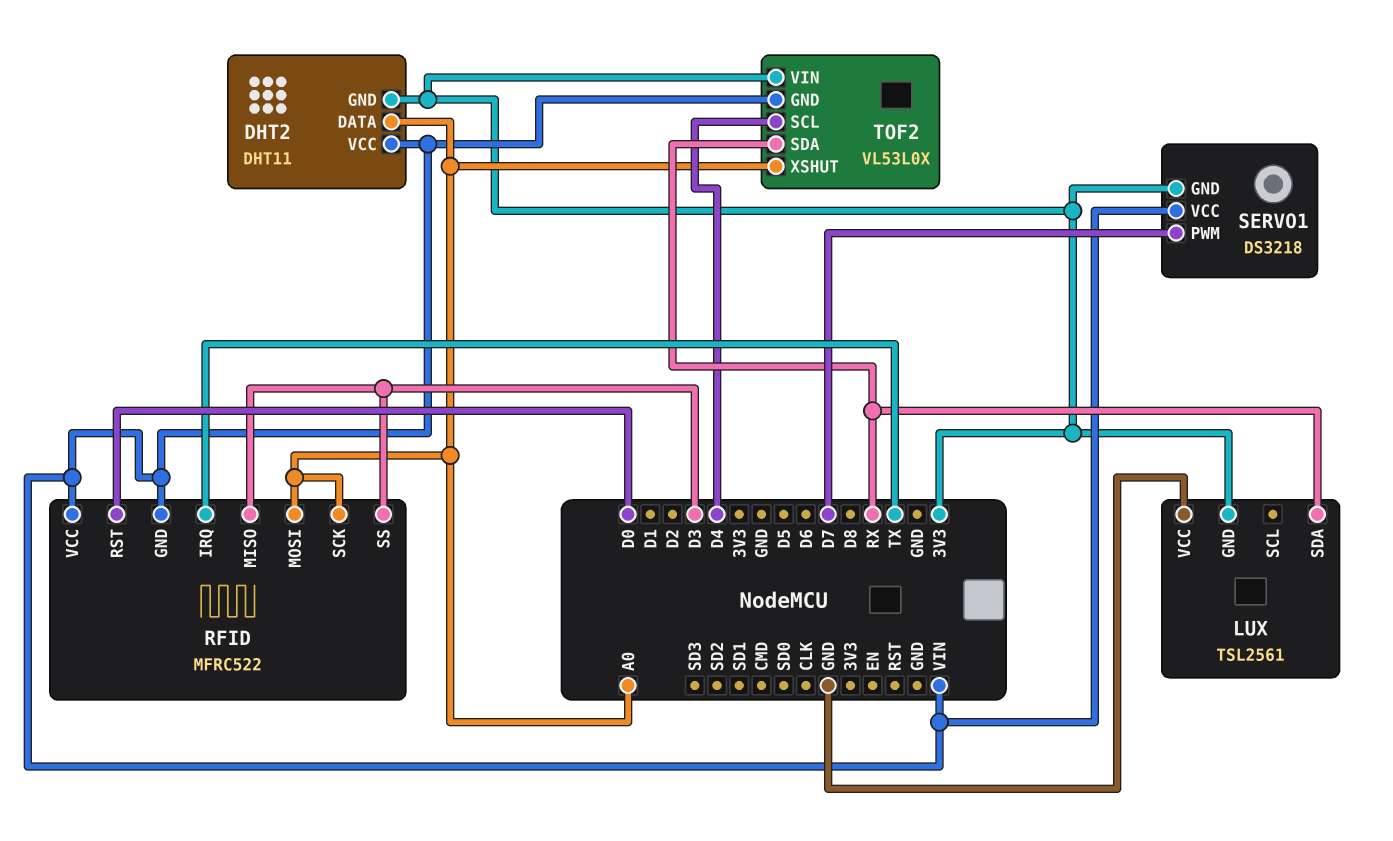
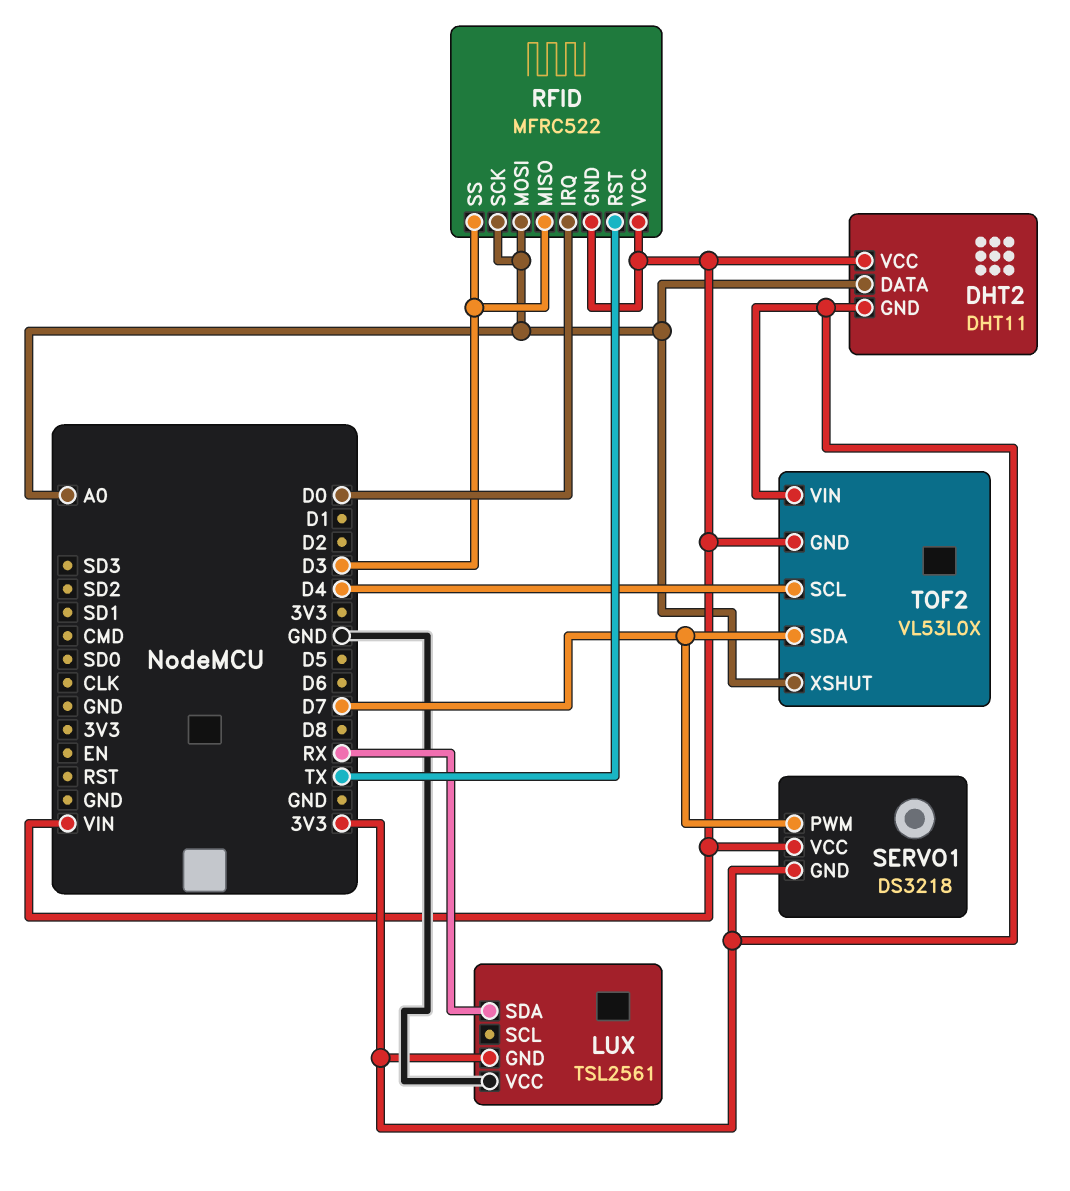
RFID pin IRQ: TX -> D0
RFID pin RST: D0 -> TX
TOF2 pin SDA: RX -> D7

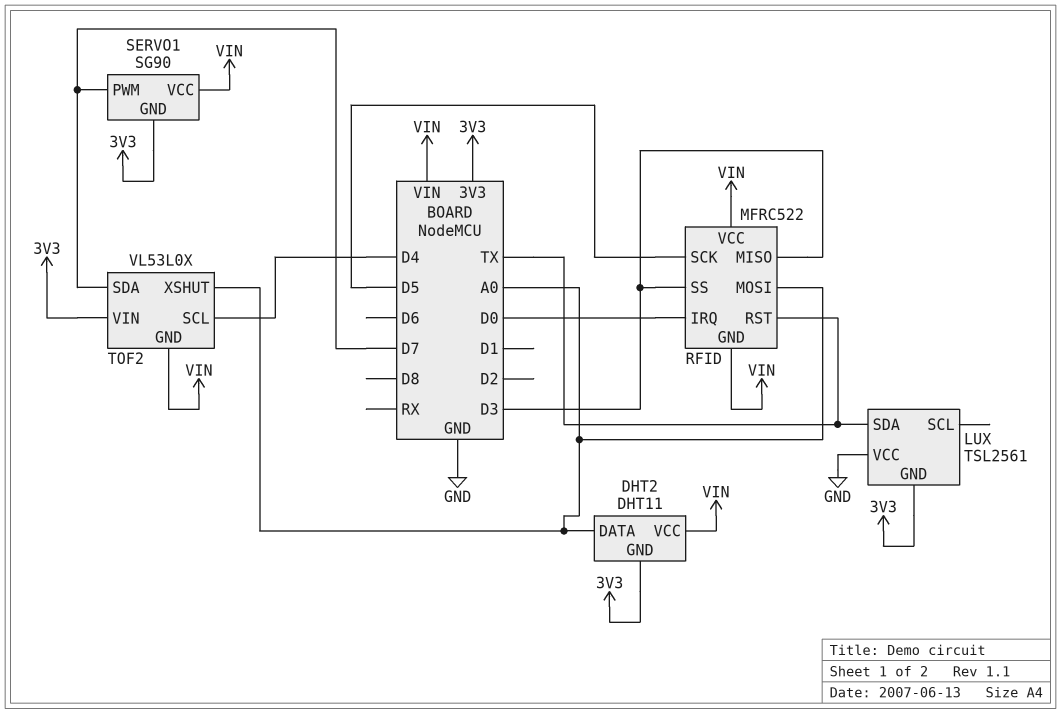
LUX pin SDA: RX -> TX
RFID pin SCK: A0 -> D5
SERVO1: DS3218 -> SG90

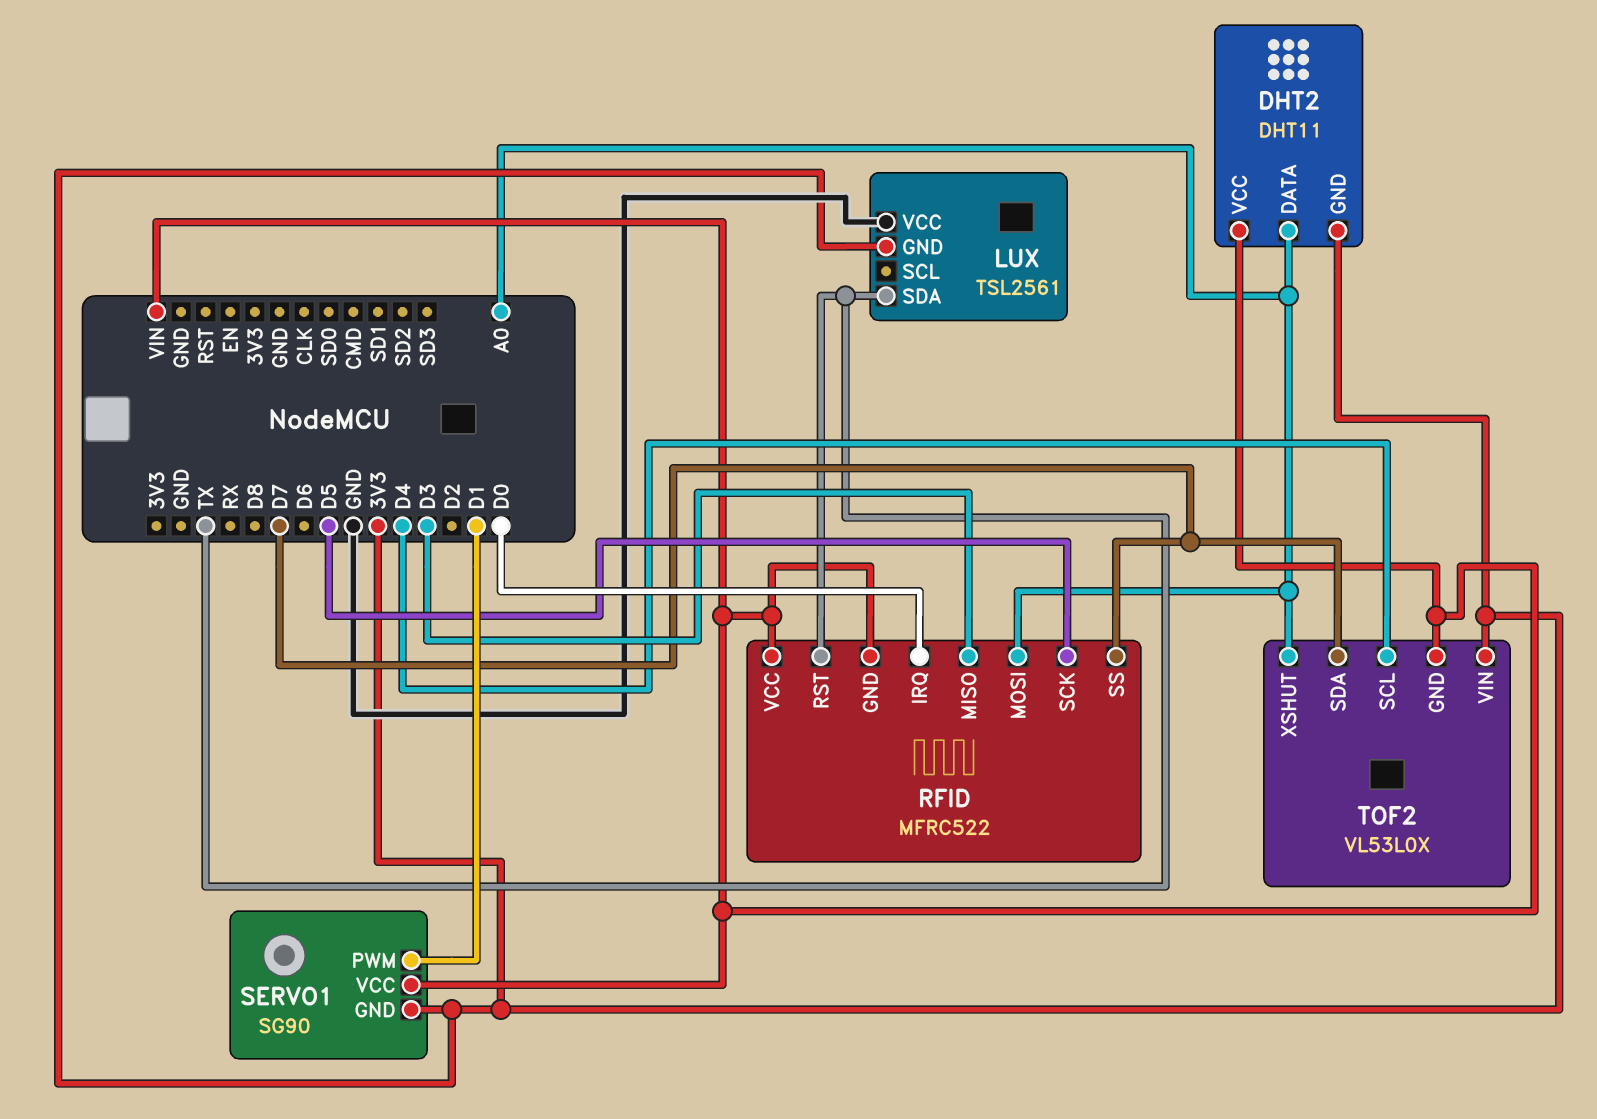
RFID pin SS: D3 -> D7
SERVO1 pin PWM: D7 -> D1

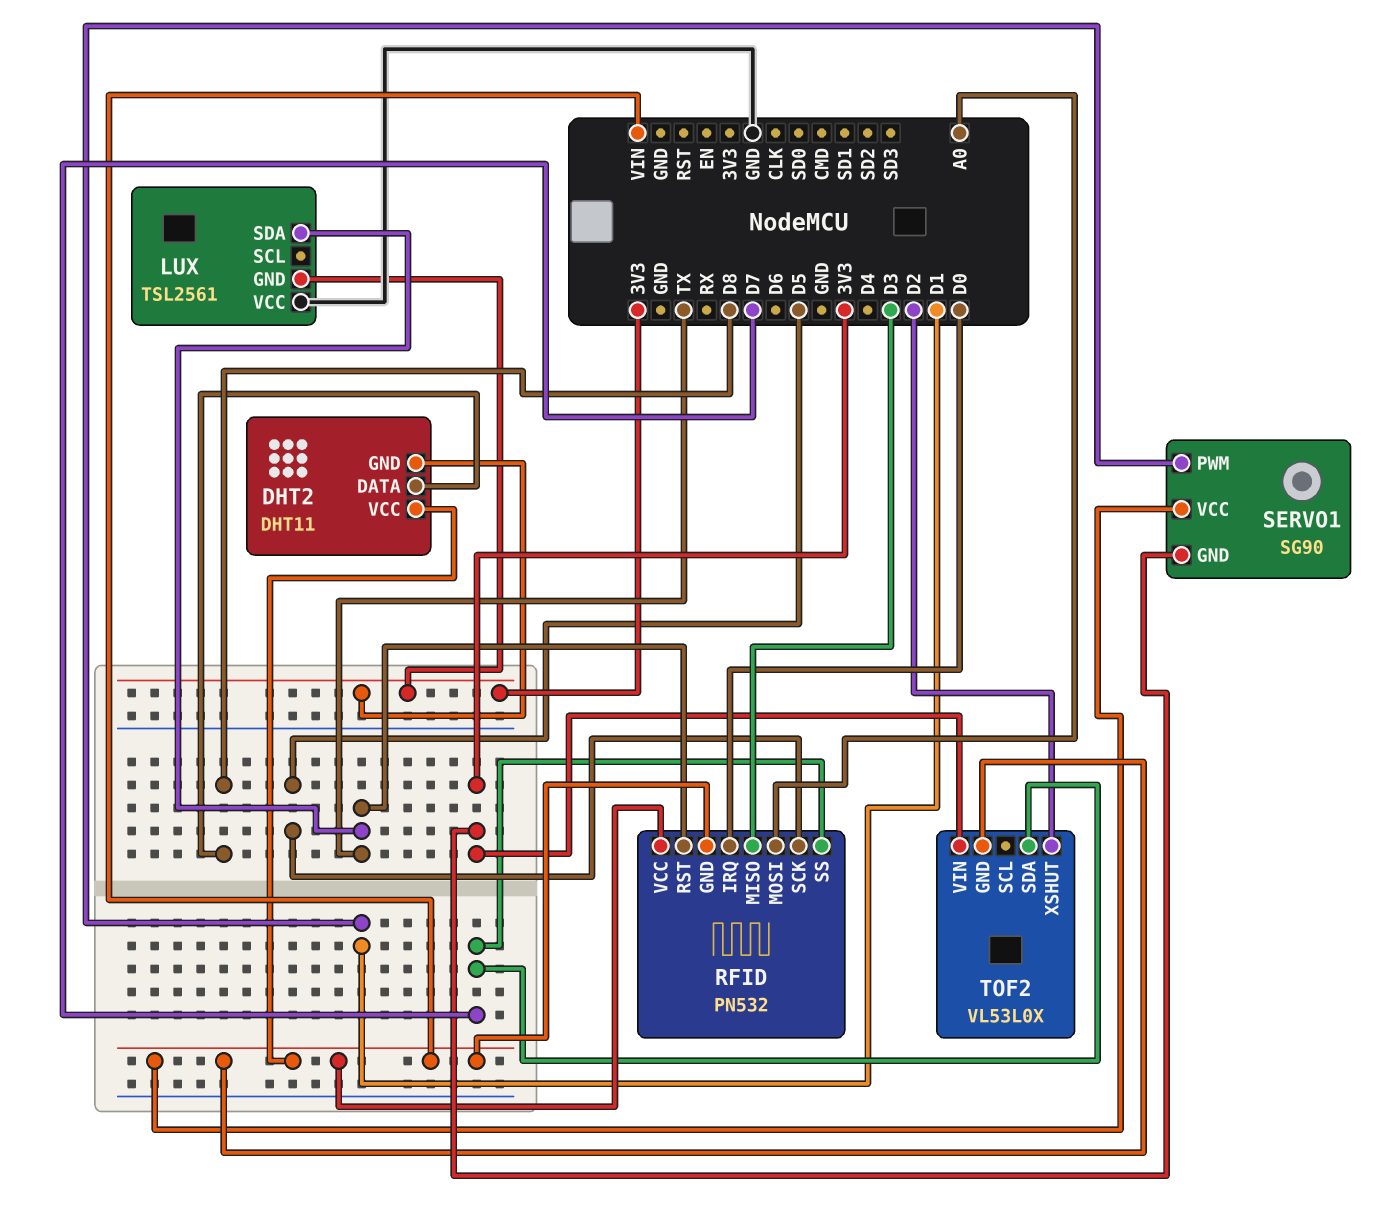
DHT2 pin DATA: A0 -> D8
RFID: MFRC522 -> PN532
TOF2 pin SCL: D4 -> none
TOF2 pin XSHUT: A0 -> D2

